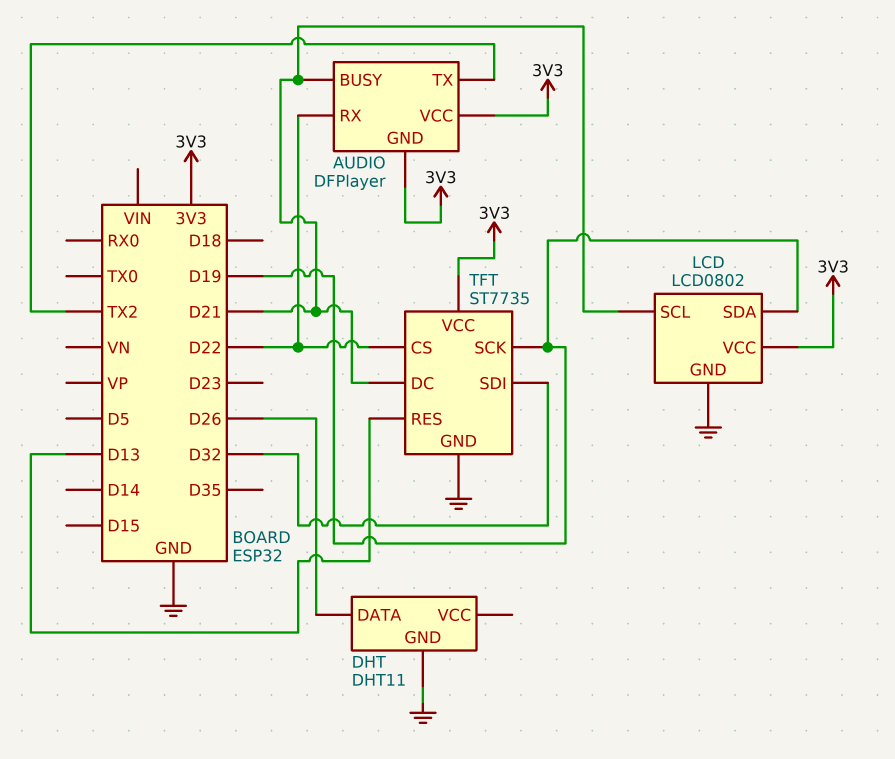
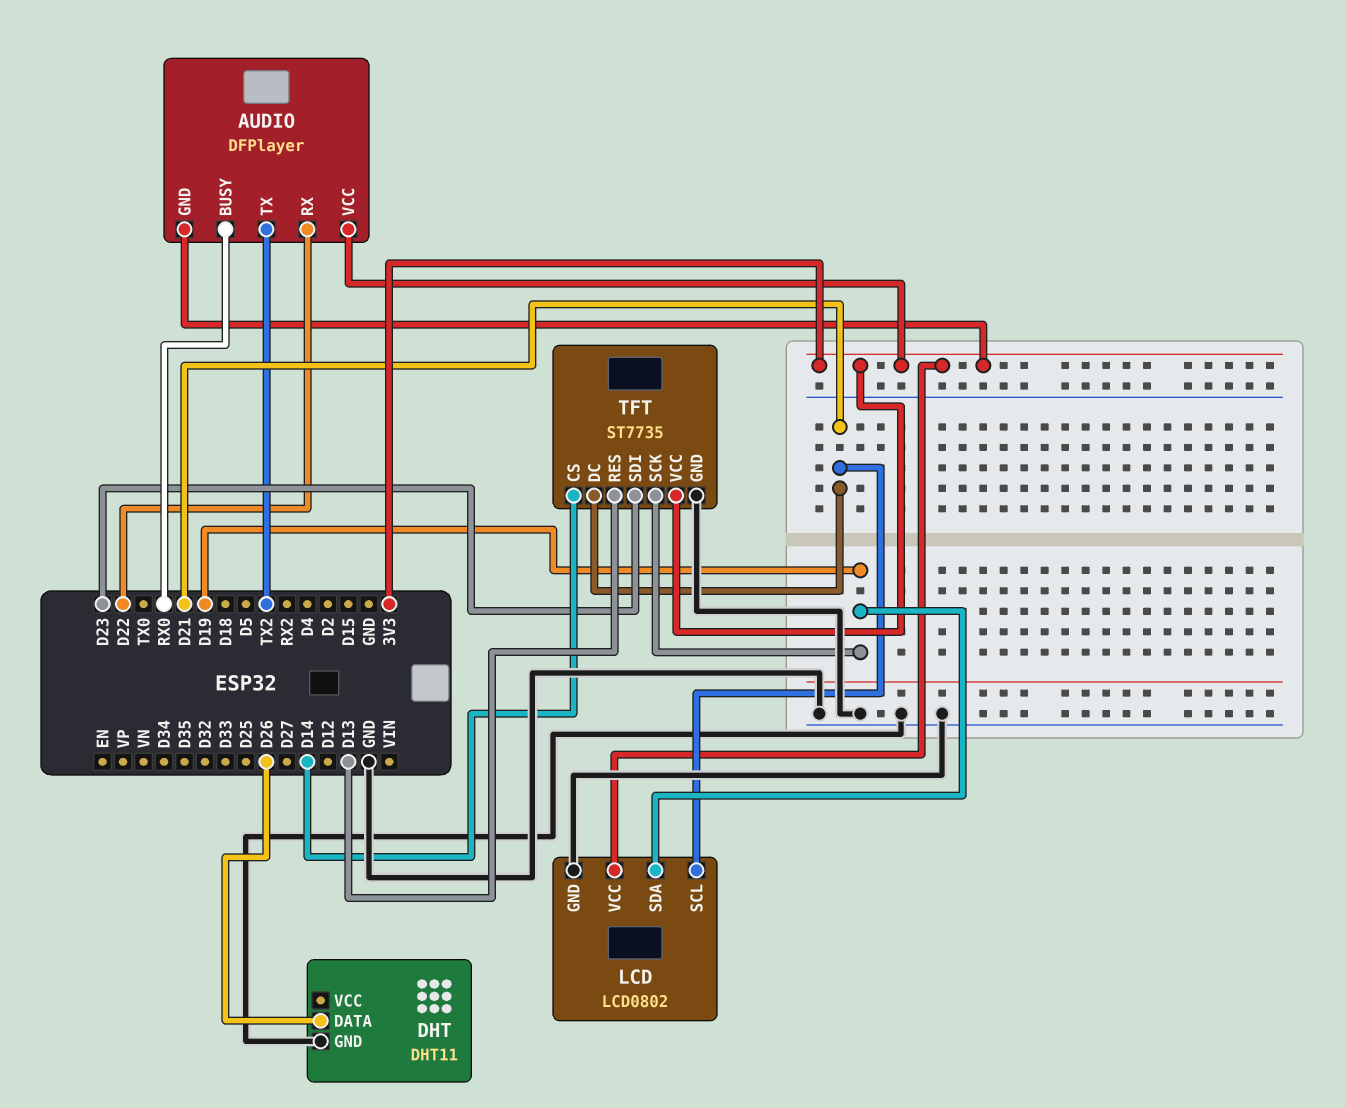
AUDIO pin BUSY: D21 -> RX0
TFT pin CS: D22 -> D14
TFT pin SDI: D32 -> D23

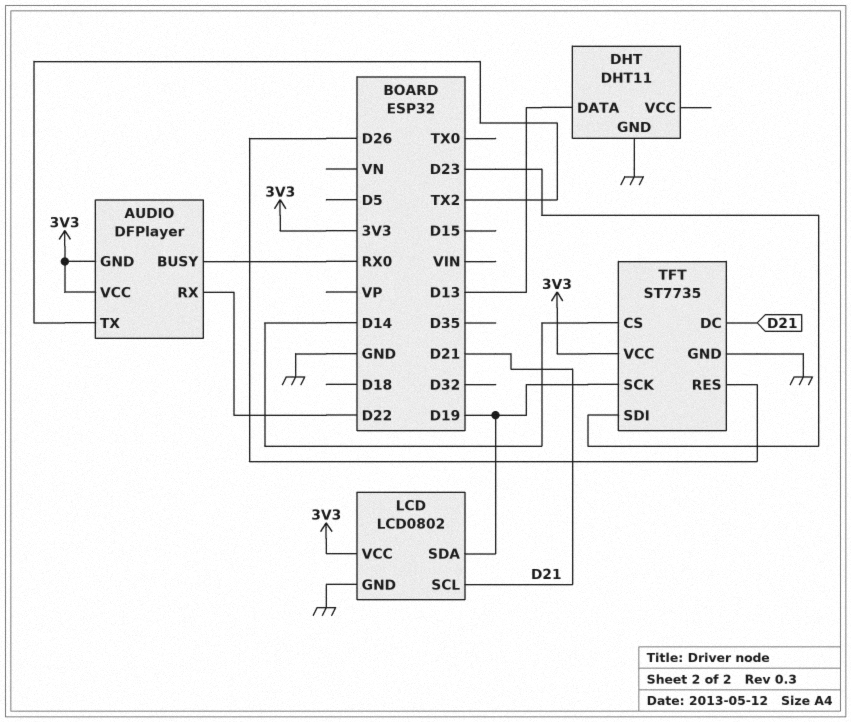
DHT pin DATA: D26 -> D13
TFT pin RES: D13 -> D26

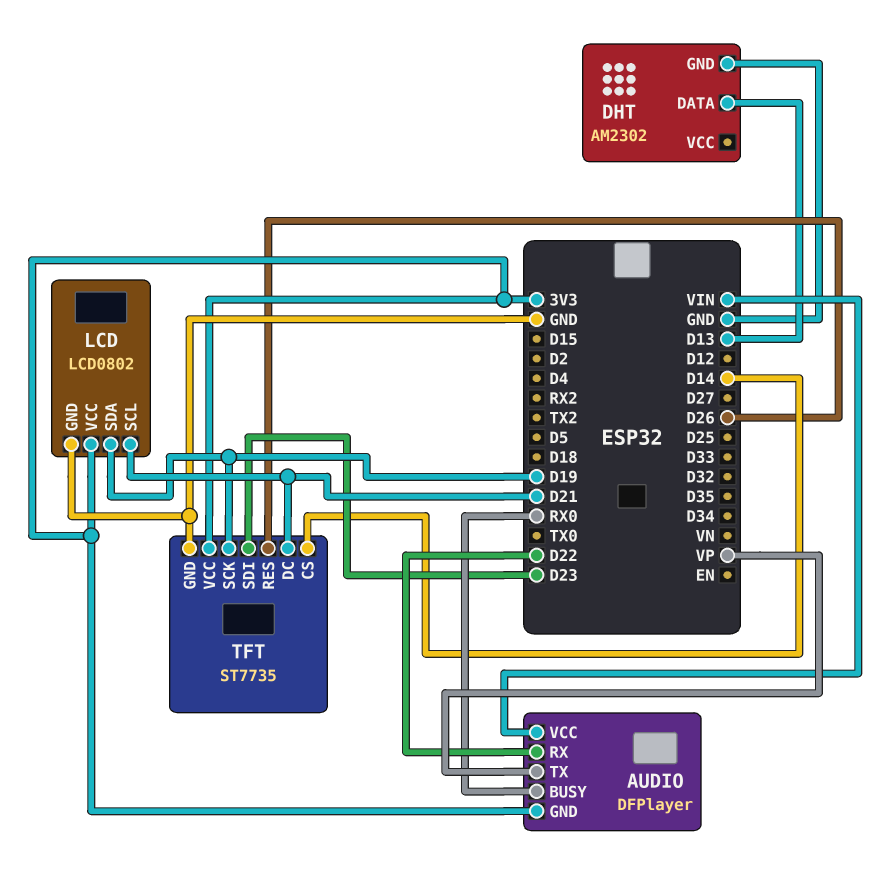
AUDIO pin TX: TX2 -> VP
AUDIO pin VCC: 3V3 -> VIN
DHT: DHT11 -> AM2302

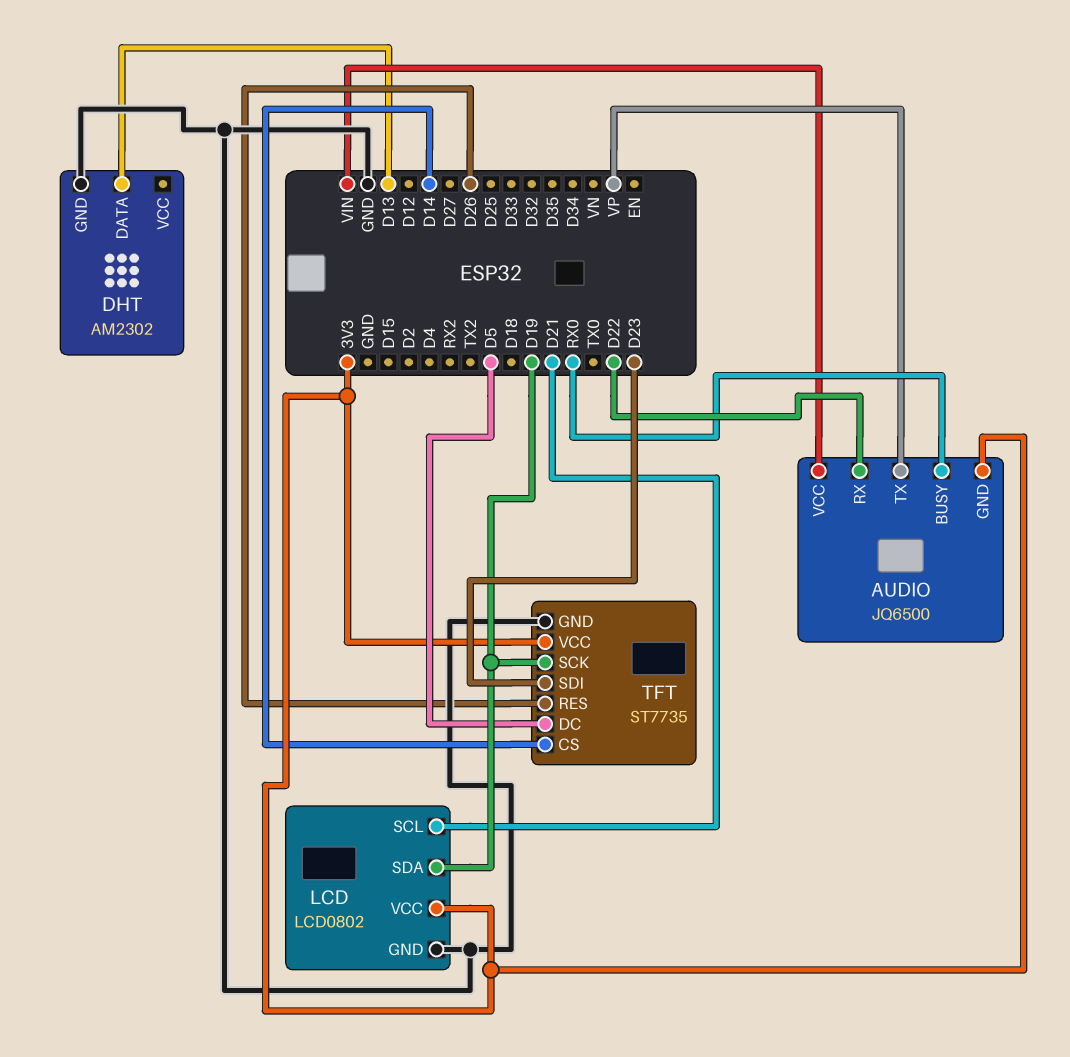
AUDIO: DFPlayer -> JQ6500
TFT pin DC: D21 -> D5

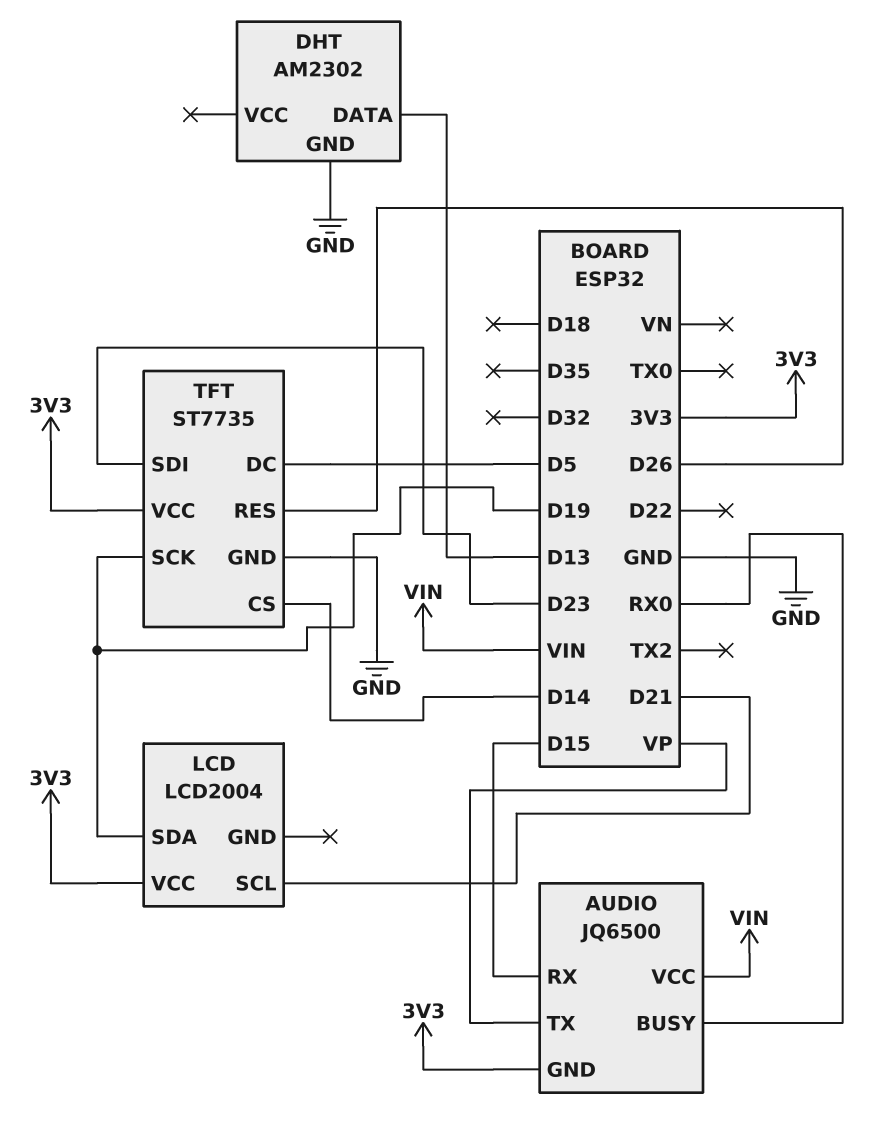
AUDIO pin RX: D22 -> D15
LCD: LCD0802 -> LCD2004
LCD pin GND: GND -> none

